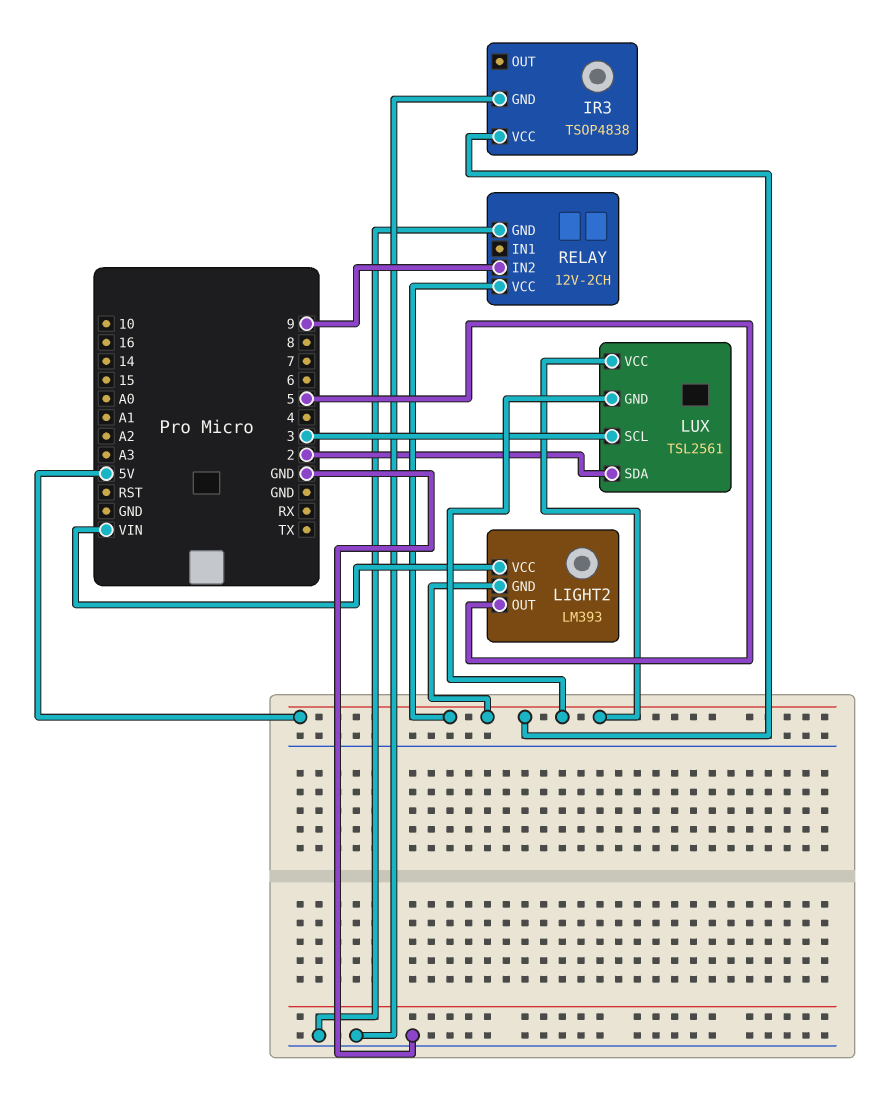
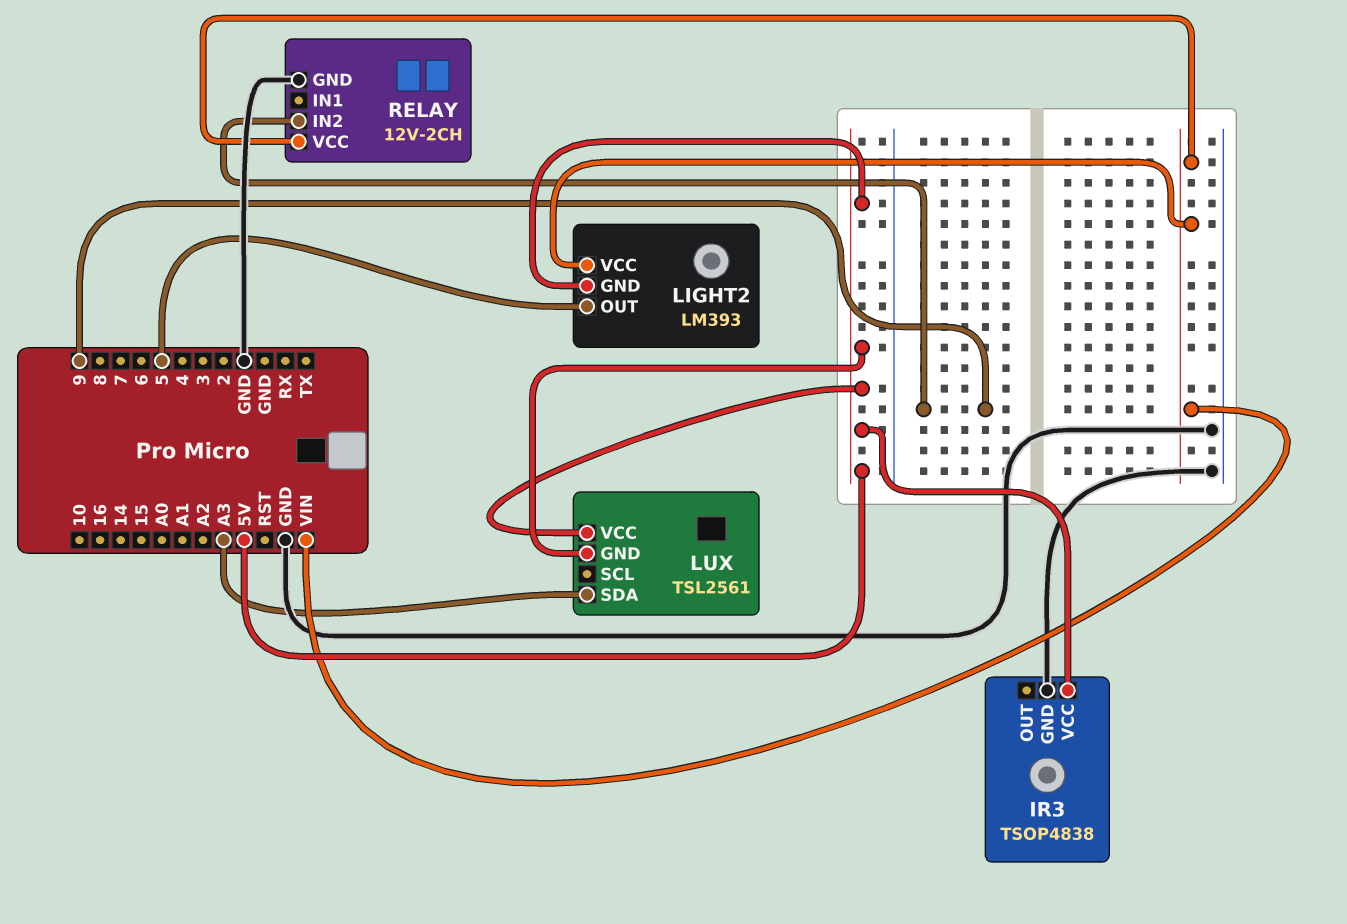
LUX pin SCL: 3 -> none
LUX pin SDA: 2 -> A3
RELAY pin VCC: 5V -> VIN

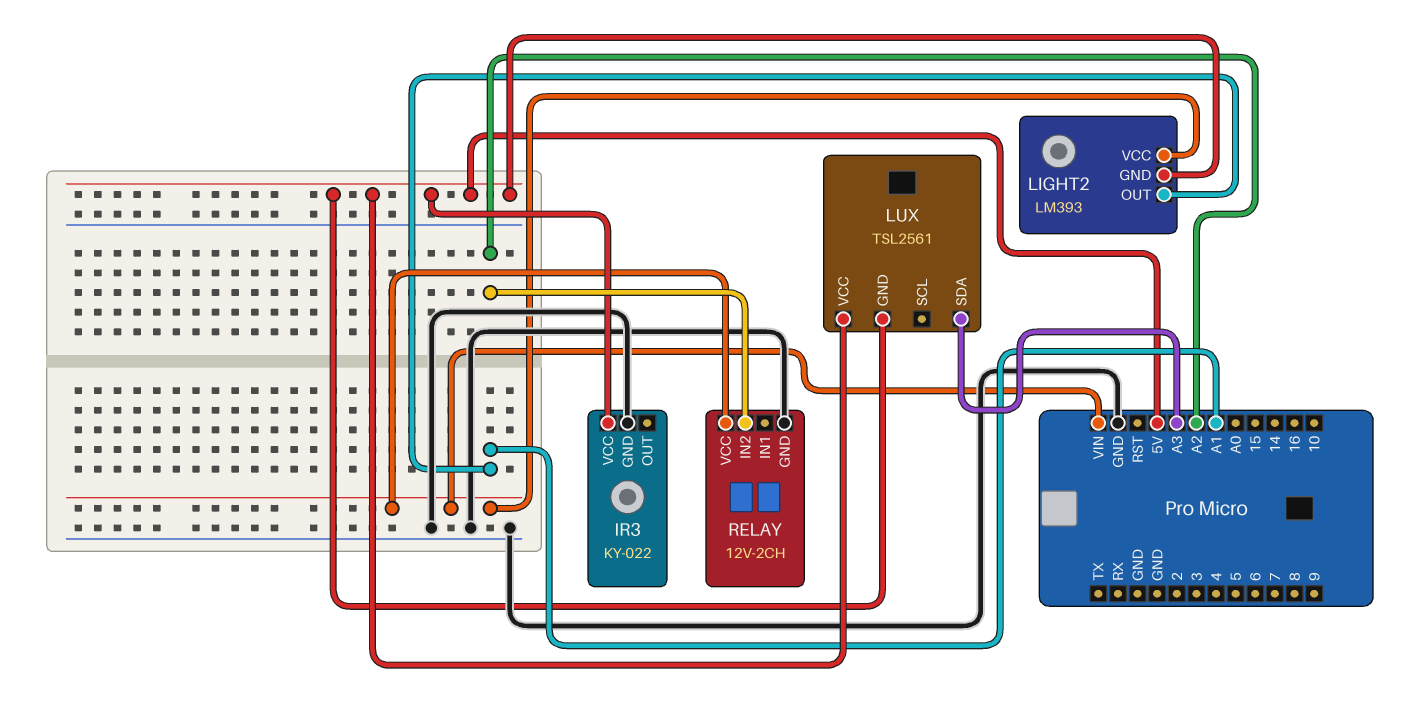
IR3: TSOP4838 -> KY-022
LIGHT2 pin OUT: 5 -> A1
RELAY pin IN2: 9 -> A2

